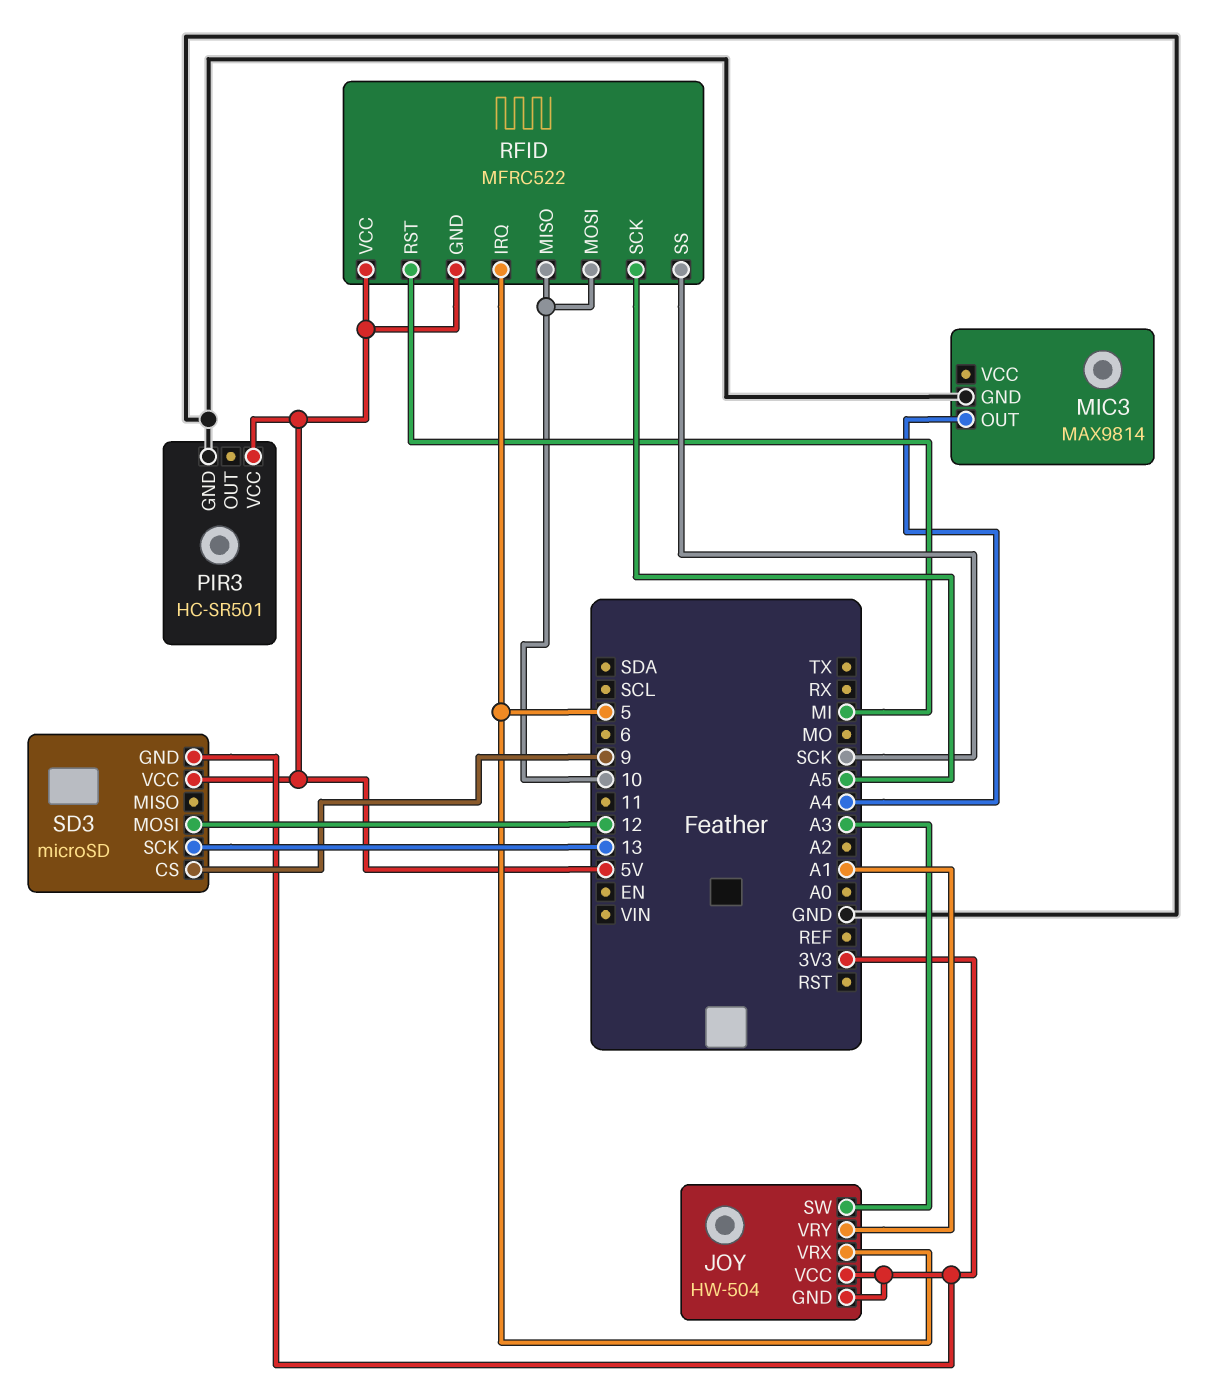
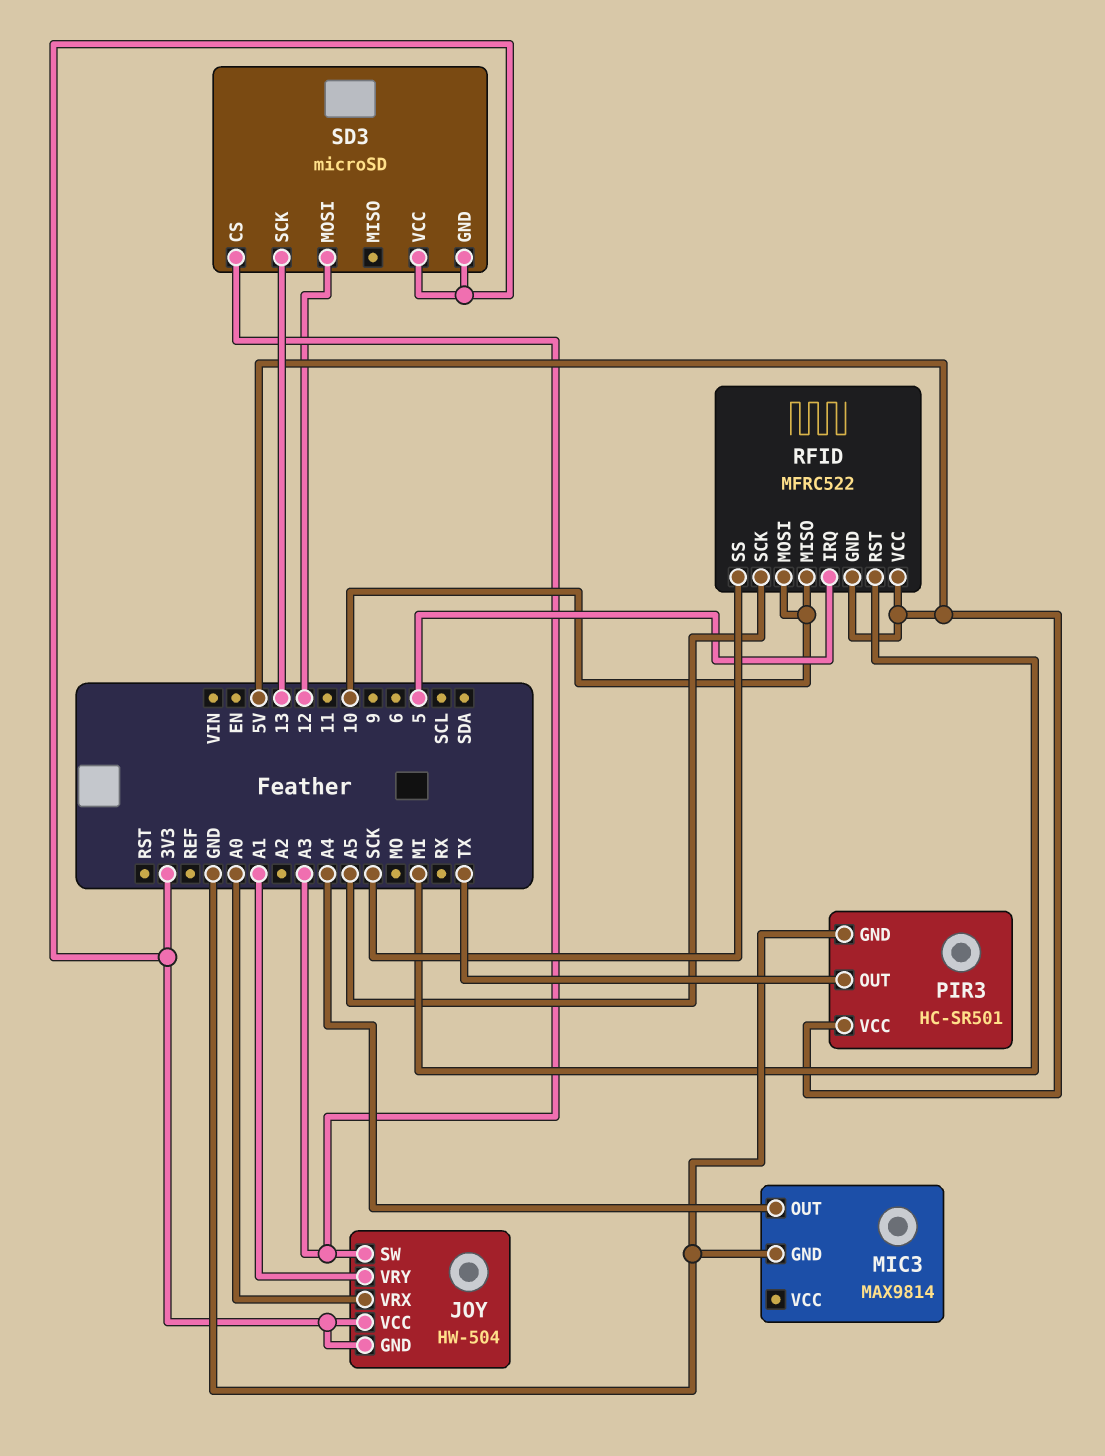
JOY pin VRX: 5 -> A0
PIR3 pin OUT: none -> TX
SD3 pin CS: 9 -> A3
SD3 pin VCC: 5V -> 3V3

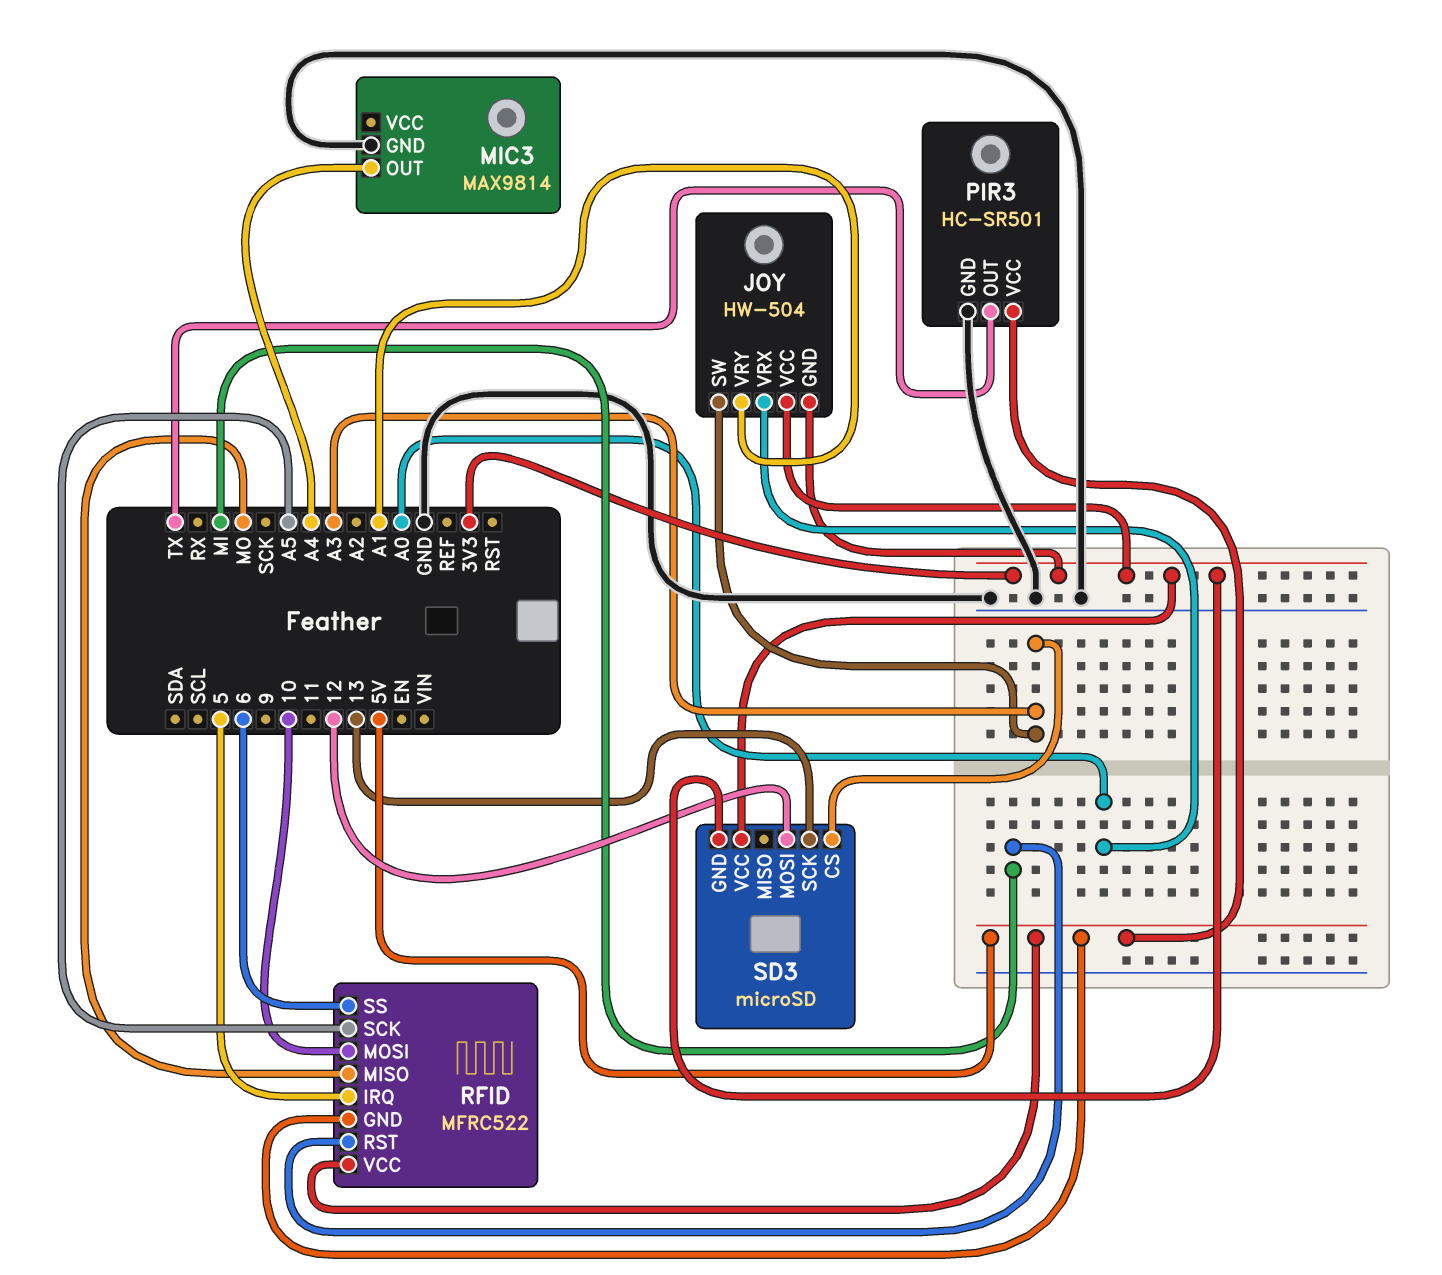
RFID pin MISO: 10 -> MO
RFID pin SS: SCK -> 6

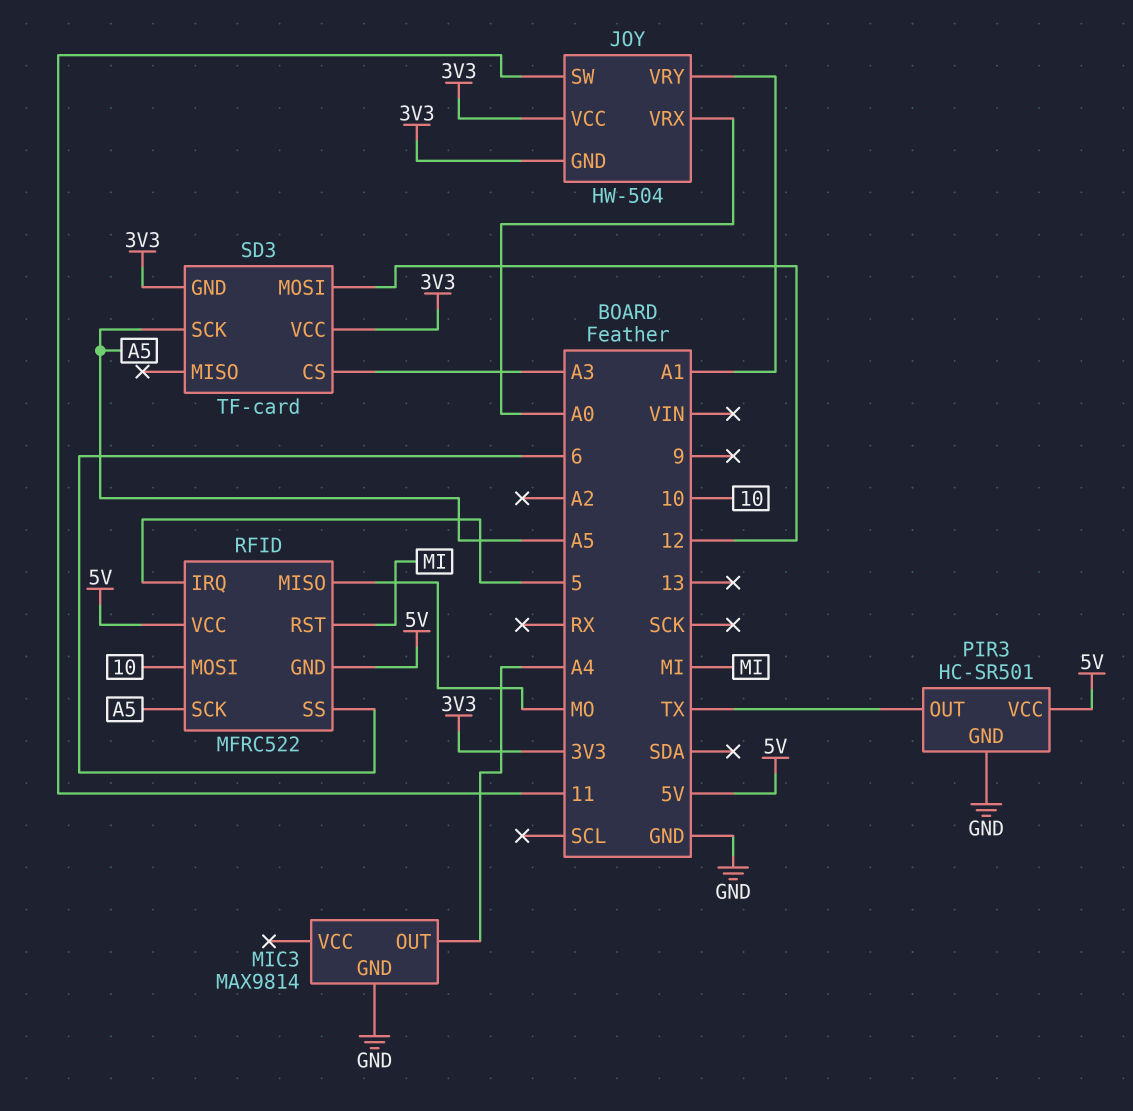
JOY pin SW: A3 -> 11
SD3: microSD -> TF-card
SD3 pin SCK: 13 -> A5

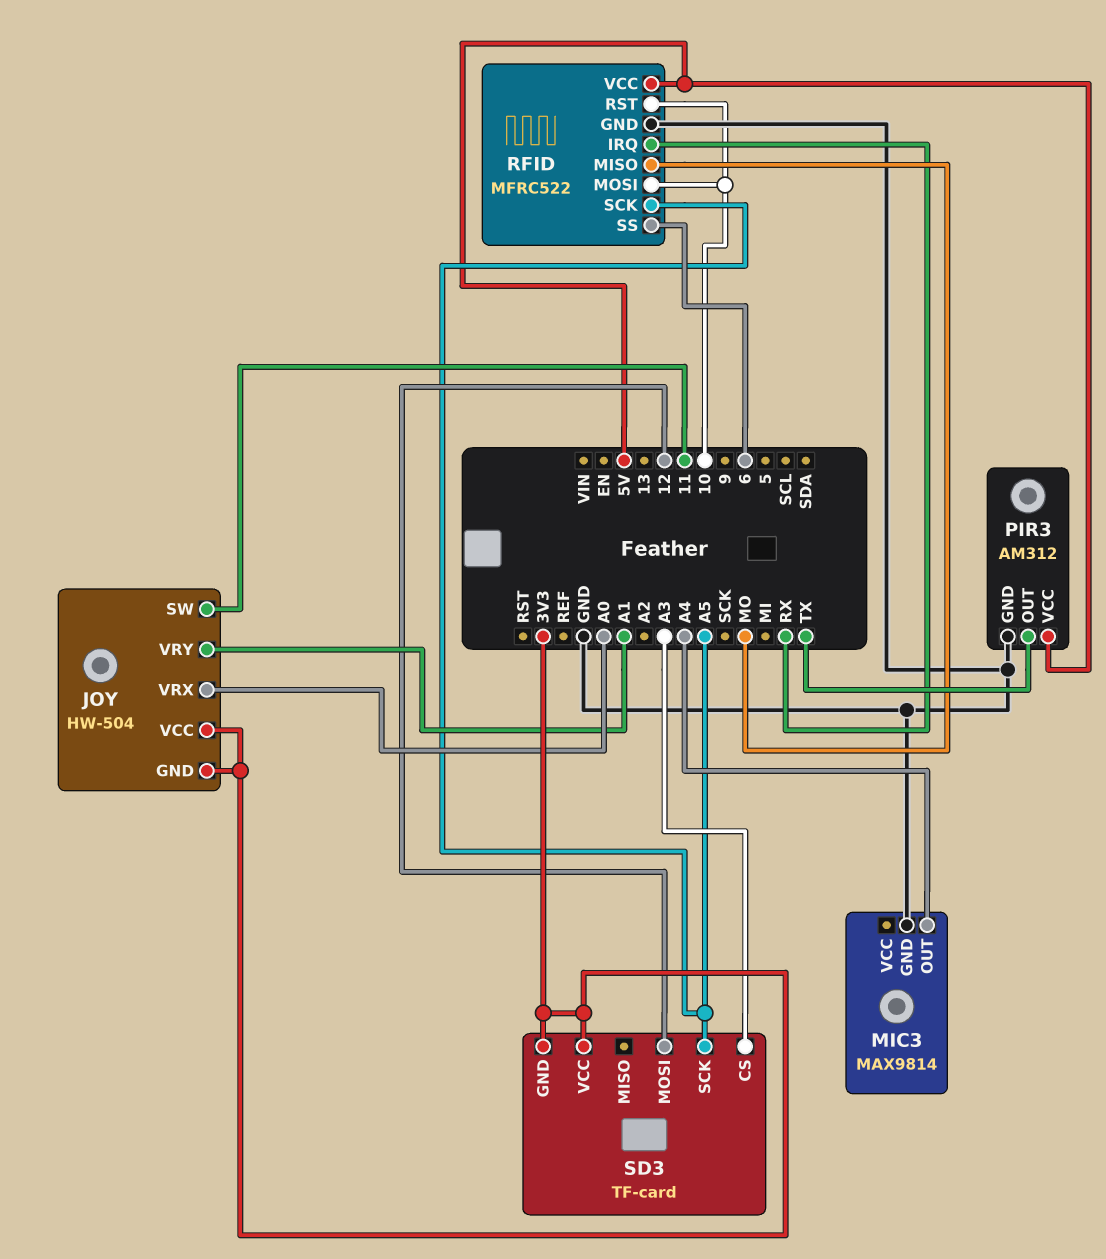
PIR3: HC-SR501 -> AM312
RFID pin GND: 5V -> GND
RFID pin IRQ: 5 -> RX
RFID pin RST: MI -> 10

